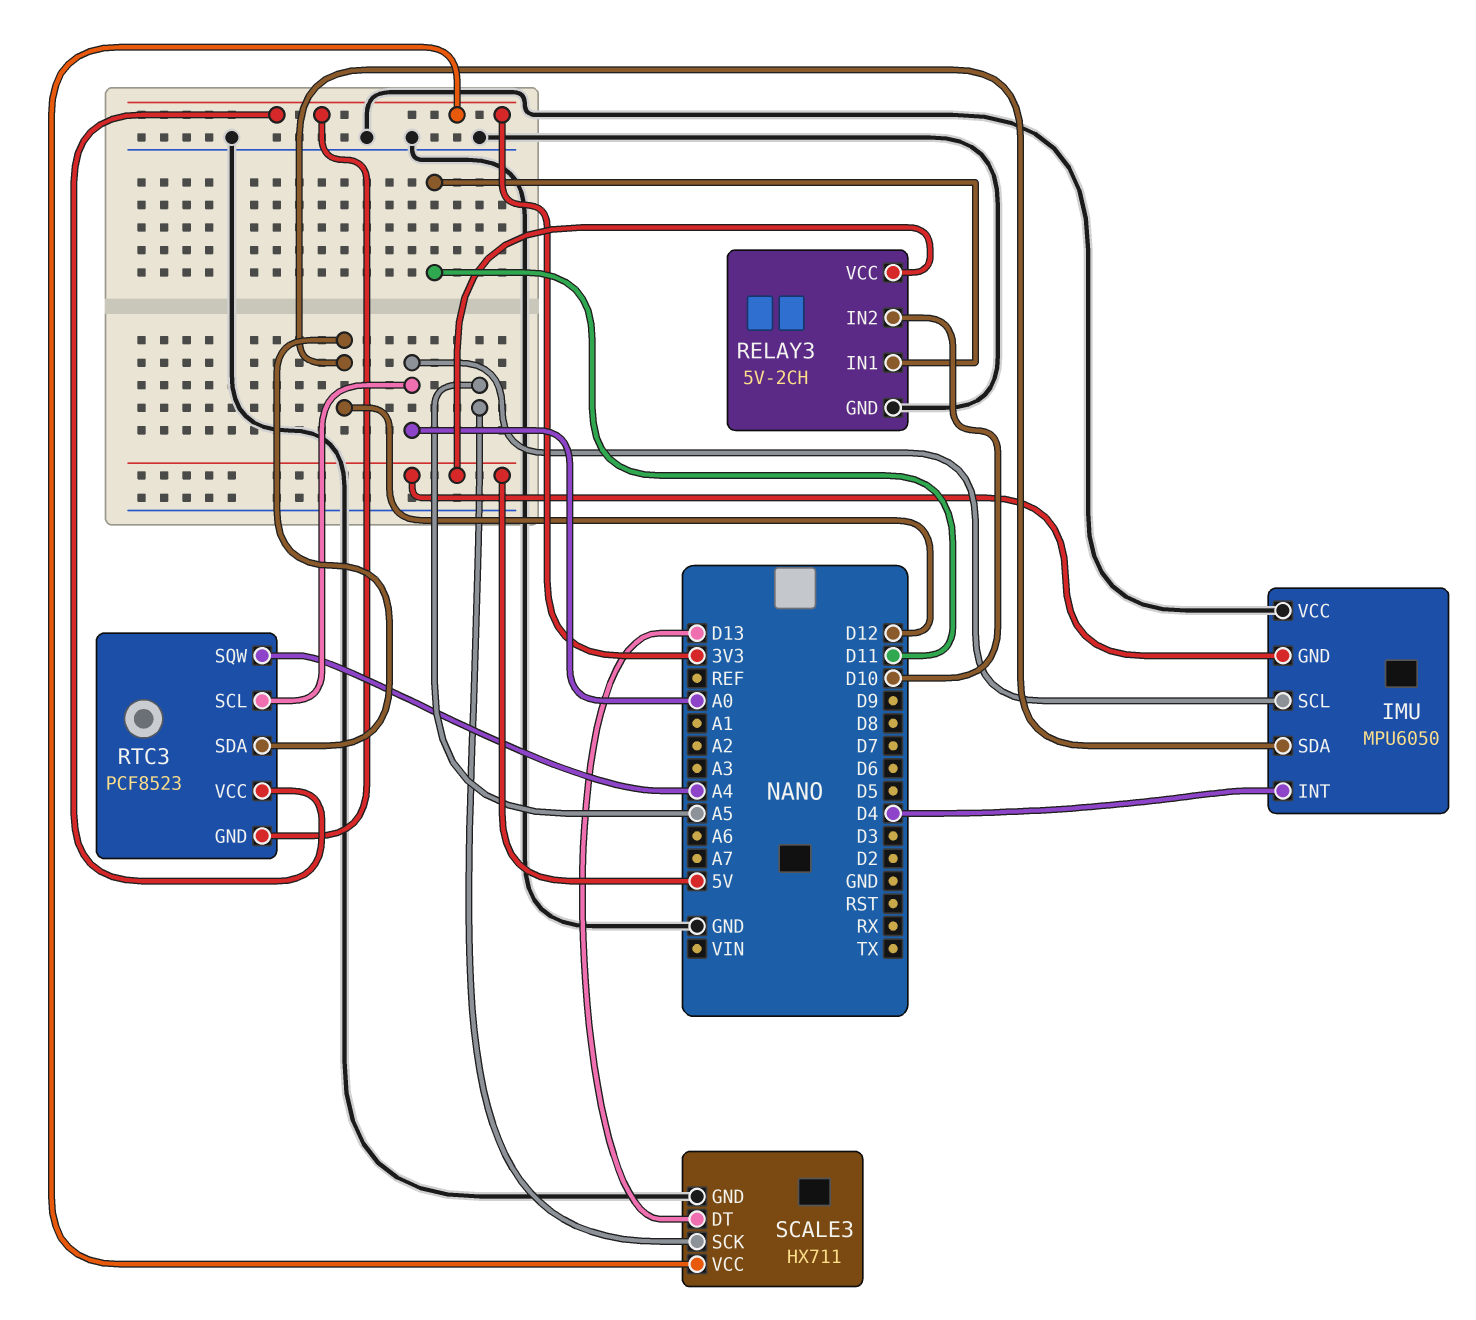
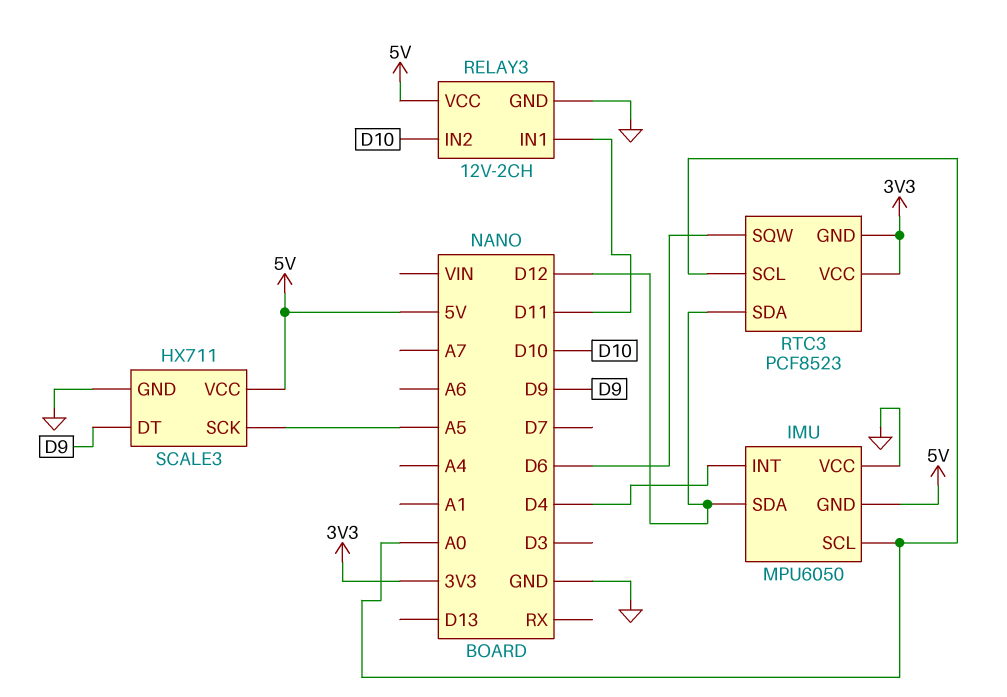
RELAY3: 5V-2CH -> 12V-2CH
RTC3 pin SQW: A4 -> D6
SCALE3 pin DT: D13 -> D9
SCALE3 pin VCC: 3V3 -> 5V

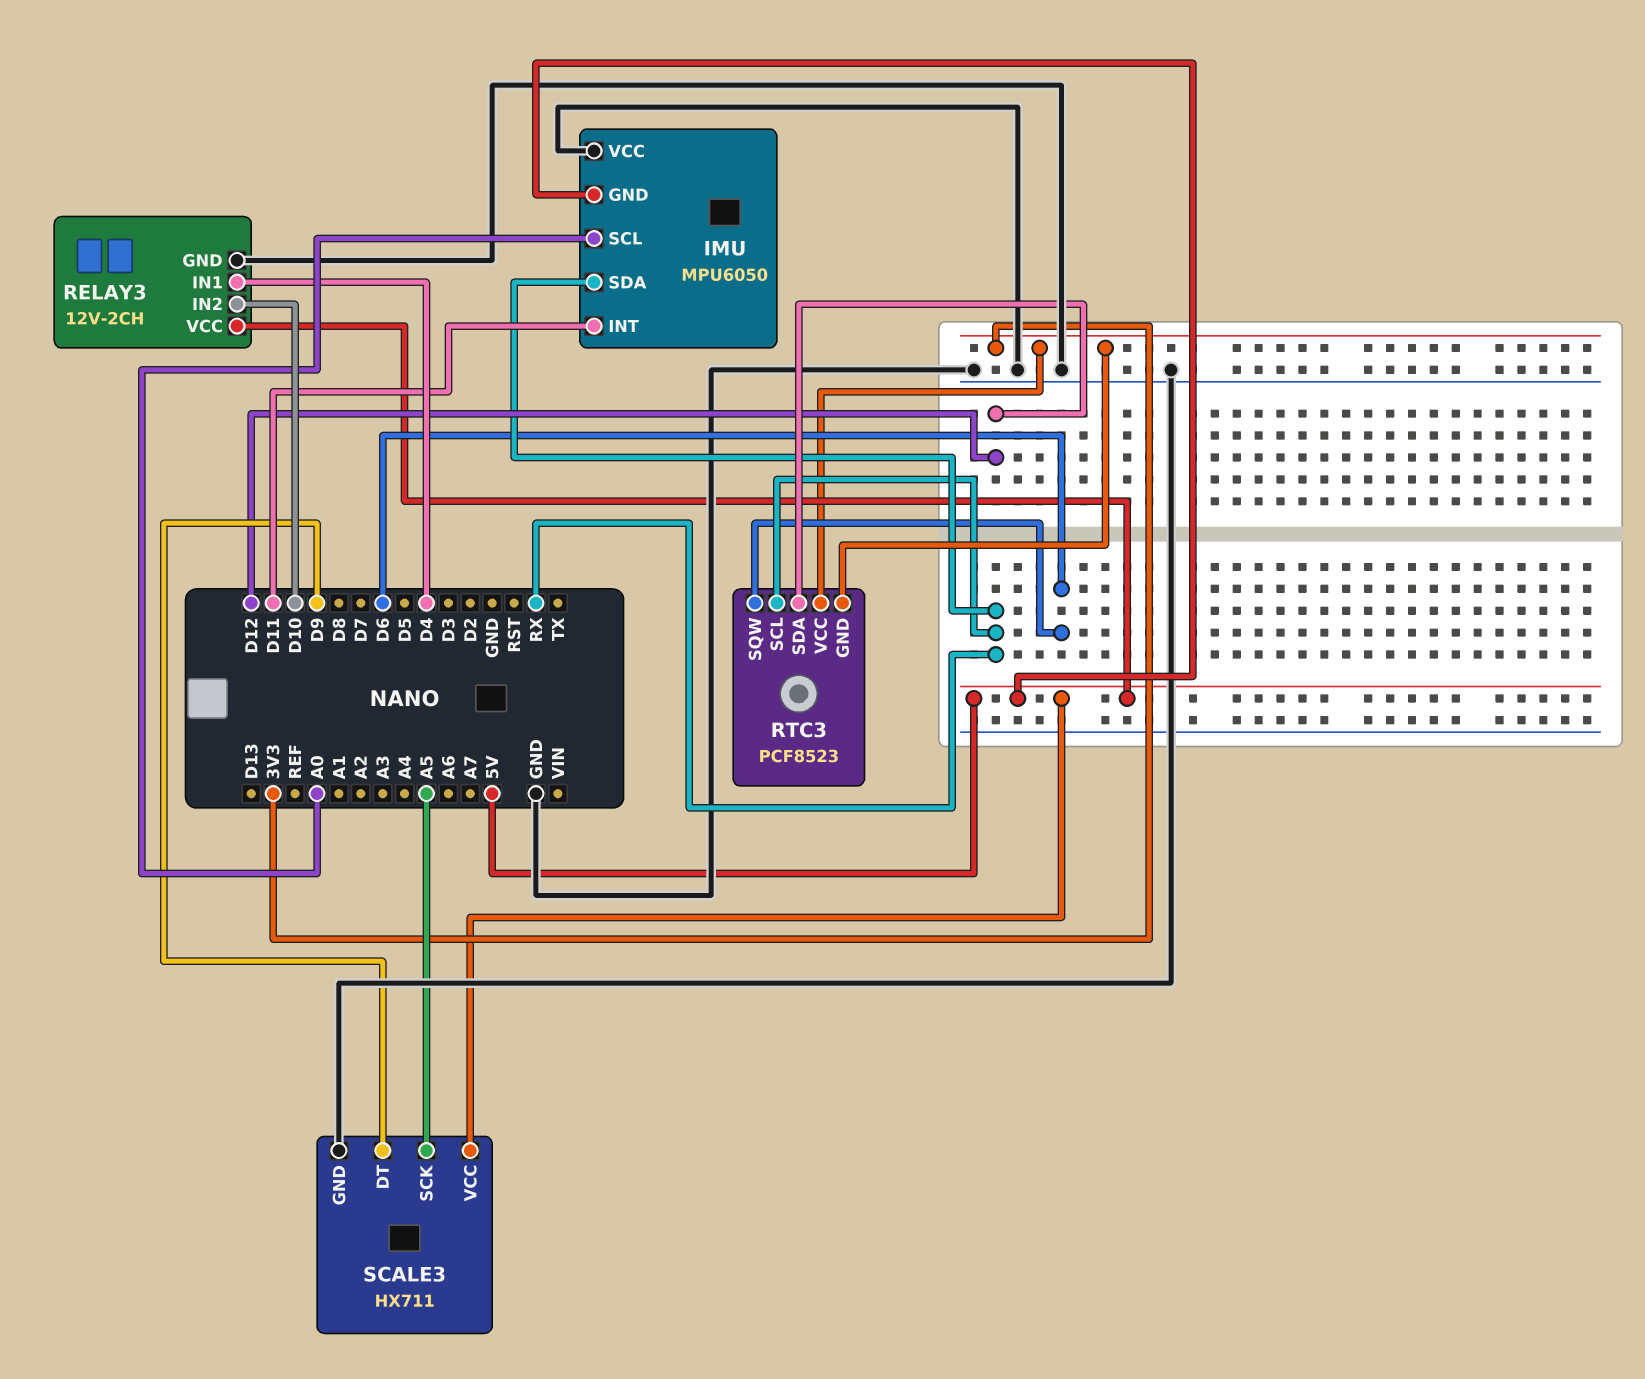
IMU pin INT: D4 -> D11
IMU pin SDA: D12 -> RX
RELAY3 pin IN1: D11 -> D4
RTC3 pin SCL: A0 -> RX

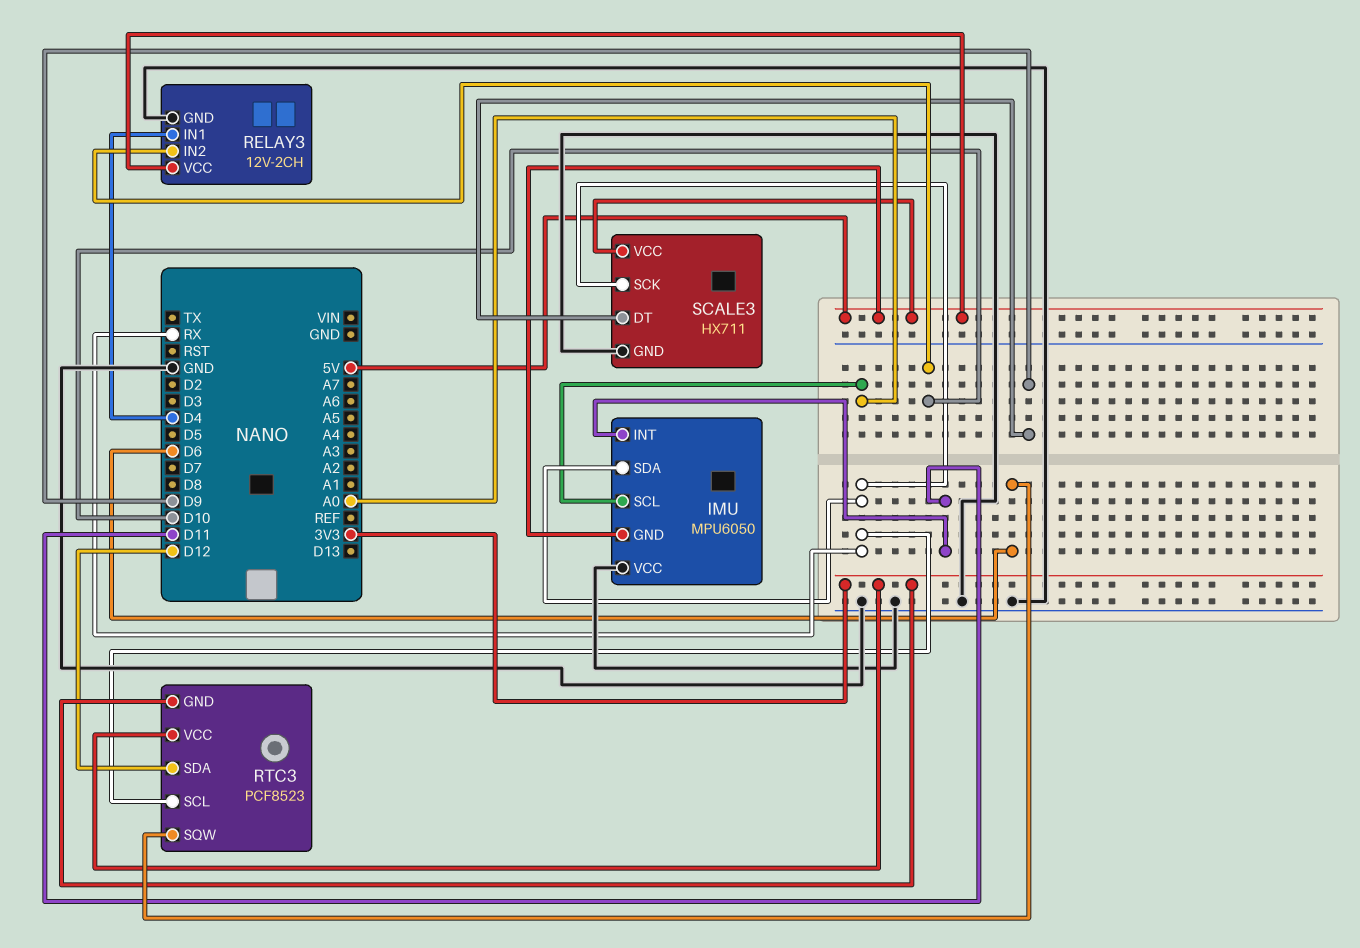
SCALE3 pin SCK: A5 -> RX

